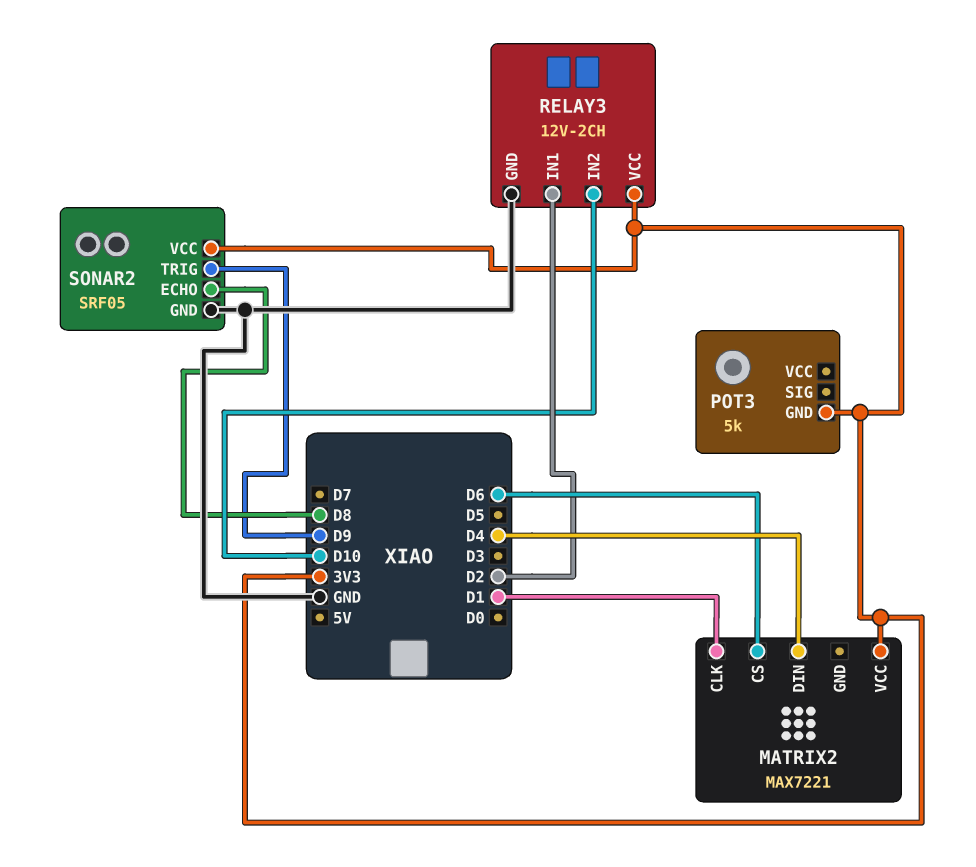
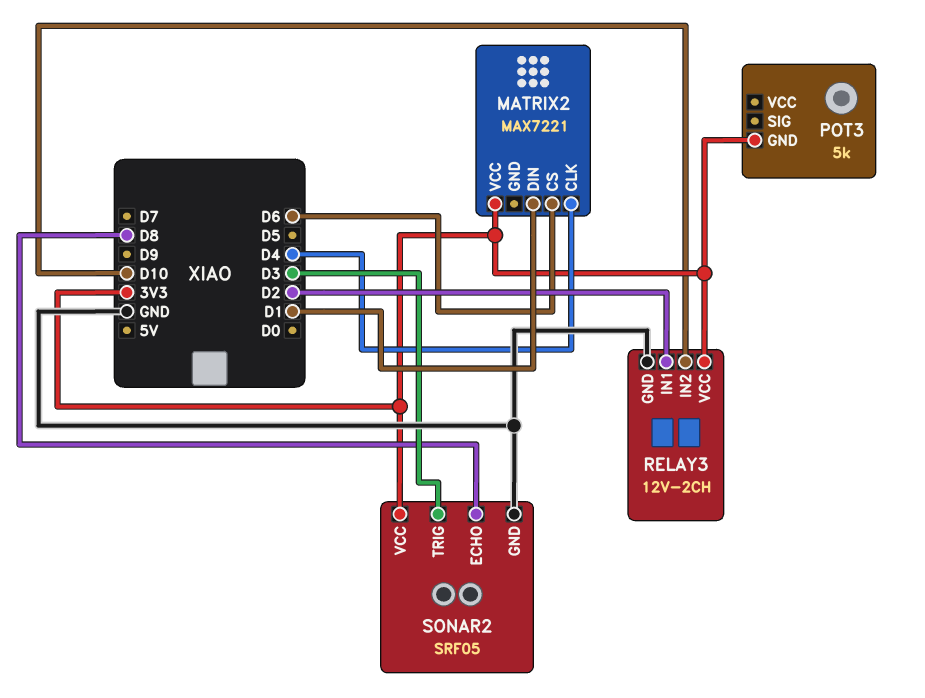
MATRIX2 pin CLK: D1 -> D4
MATRIX2 pin DIN: D4 -> D1
SONAR2 pin TRIG: D9 -> D3

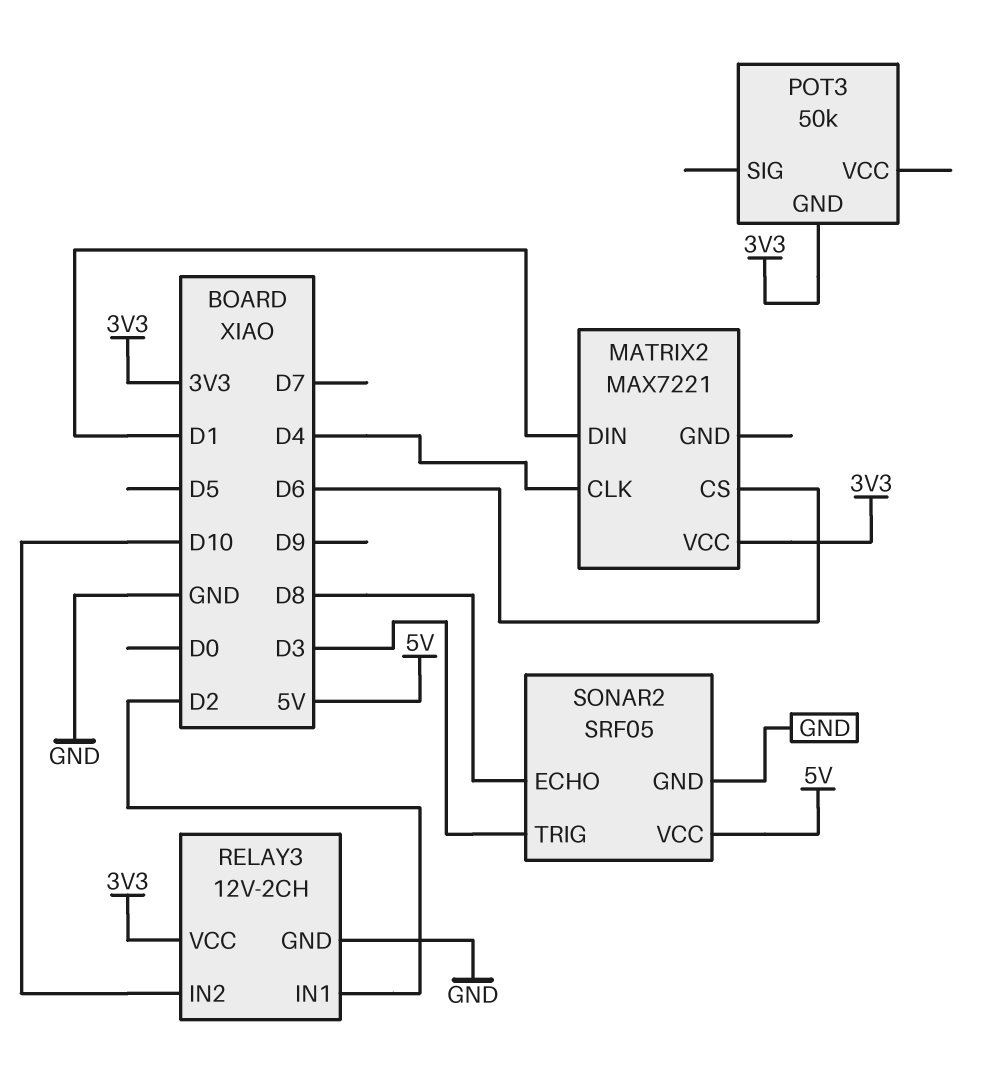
POT3: 5k -> 50k
SONAR2 pin VCC: 3V3 -> 5V

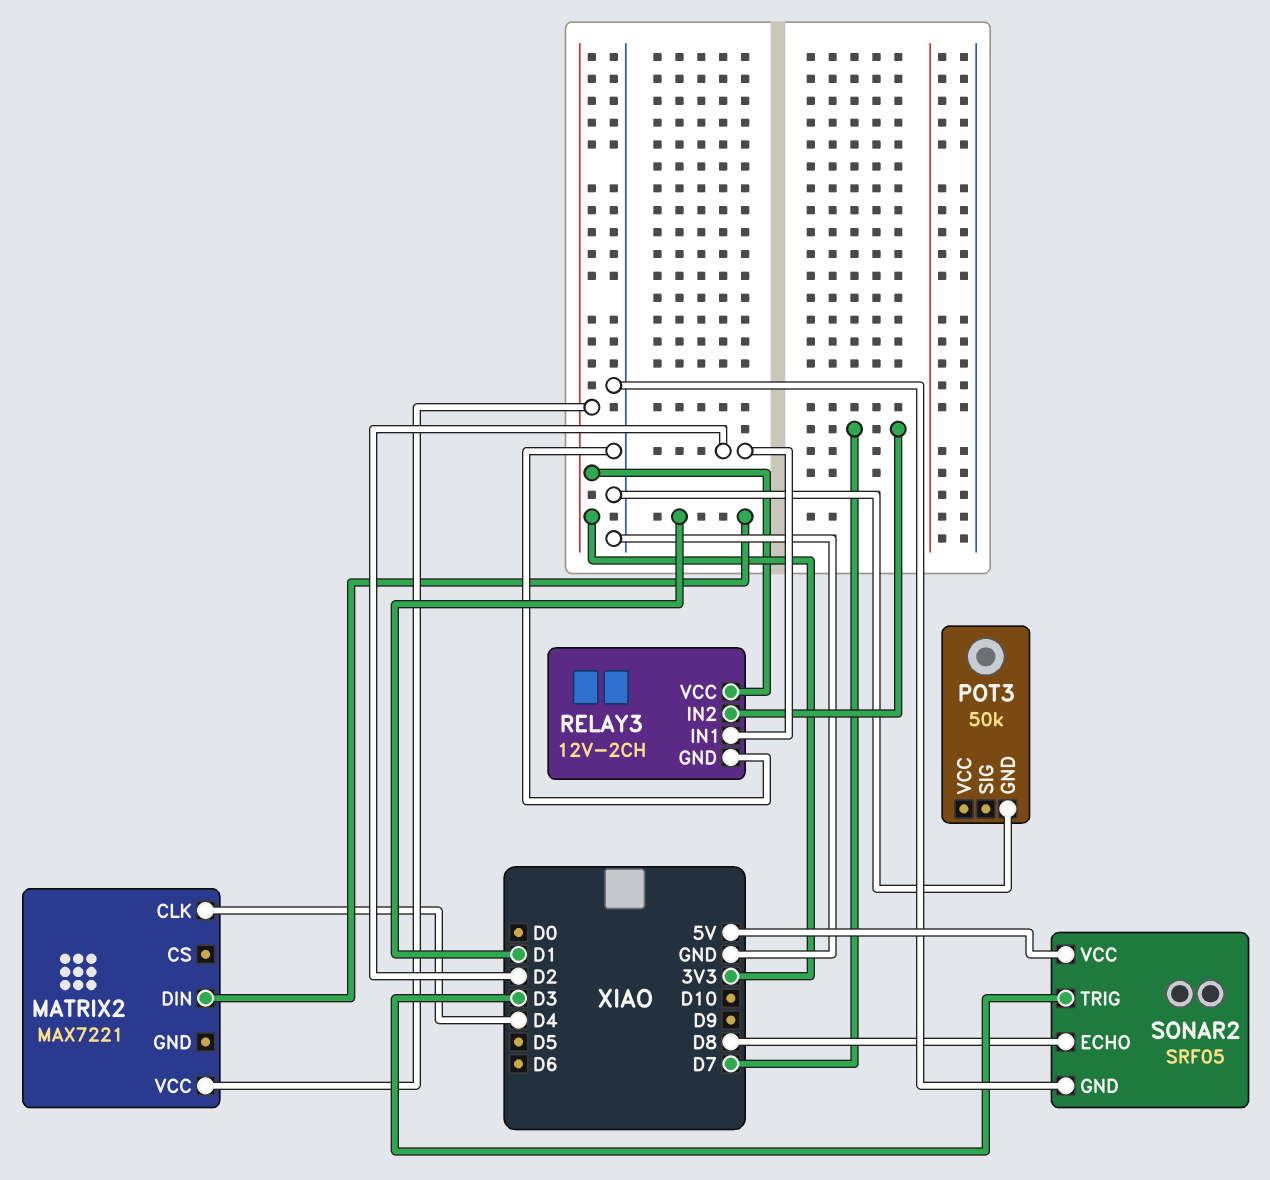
MATRIX2 pin CS: D6 -> none
POT3 pin GND: 3V3 -> GND
RELAY3 pin IN2: D10 -> D7

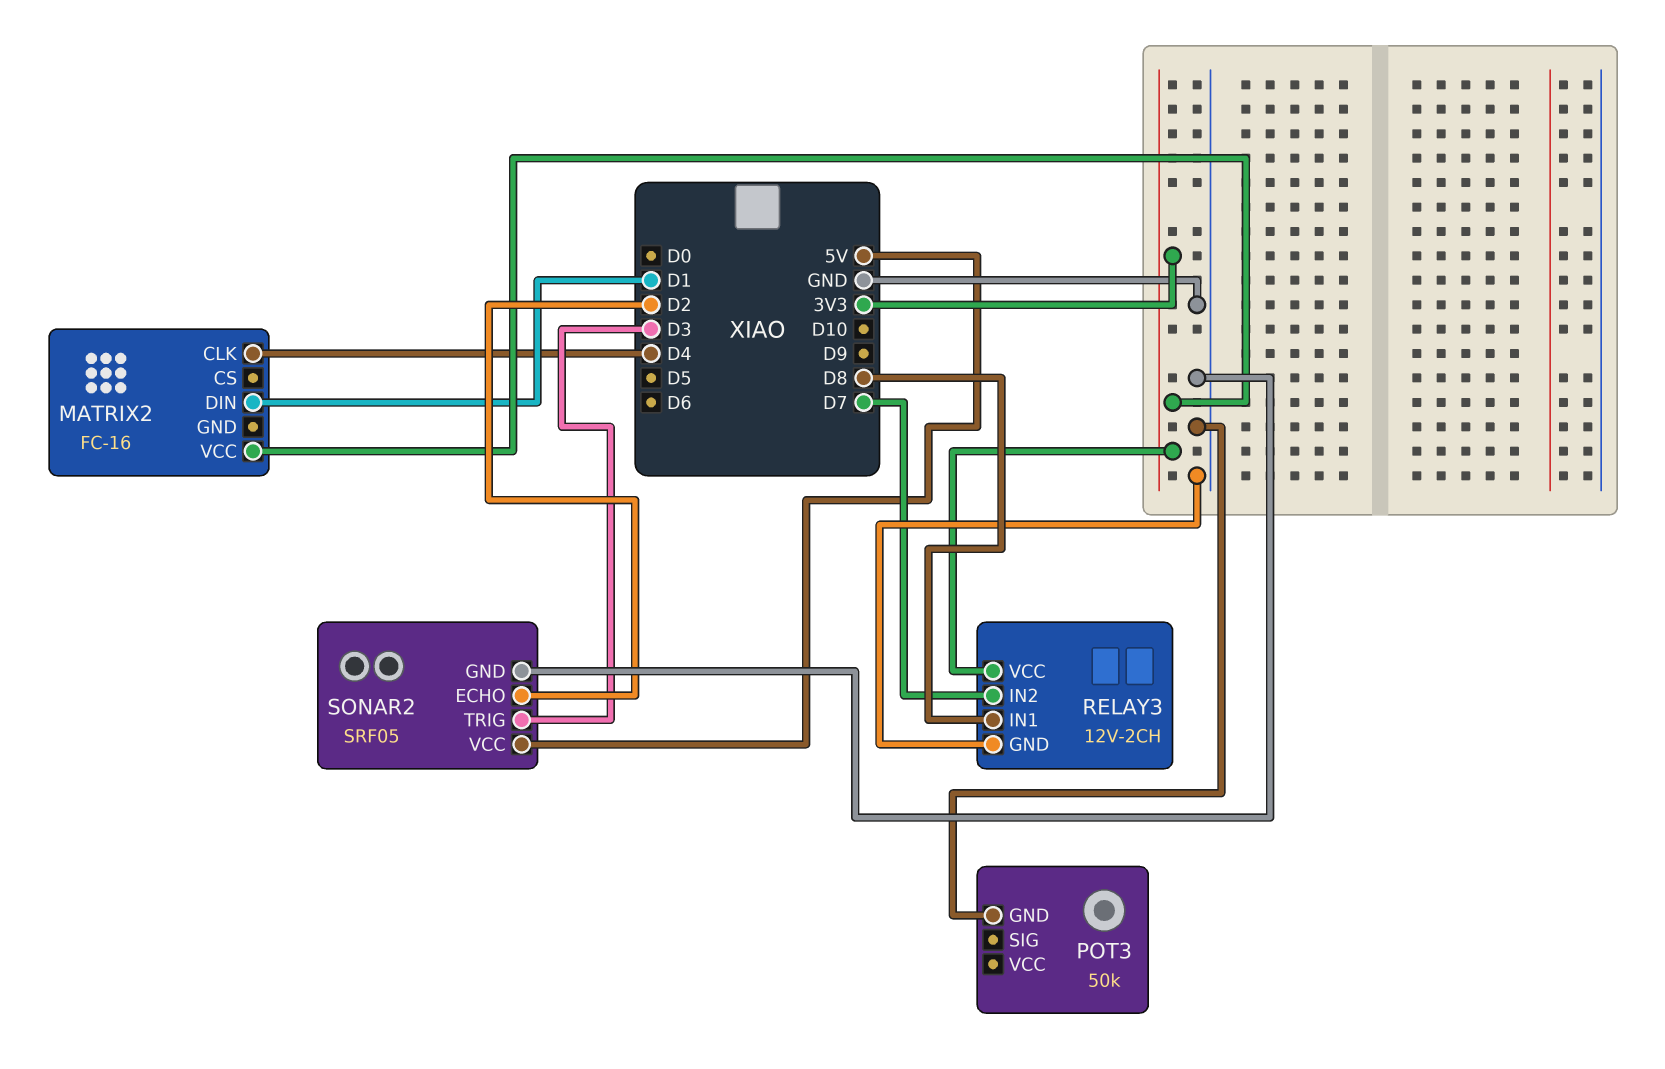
MATRIX2: MAX7221 -> FC-16
RELAY3 pin IN1: D2 -> D8
SONAR2 pin ECHO: D8 -> D2

